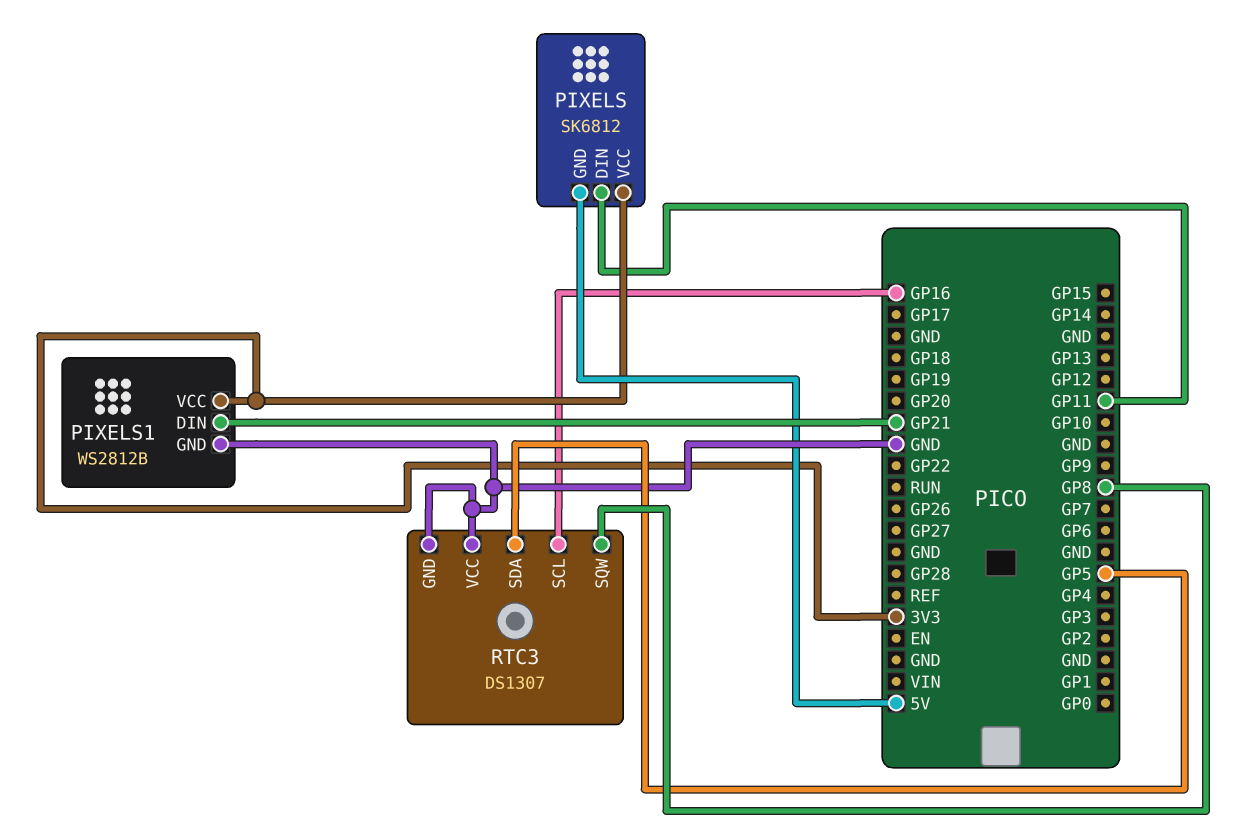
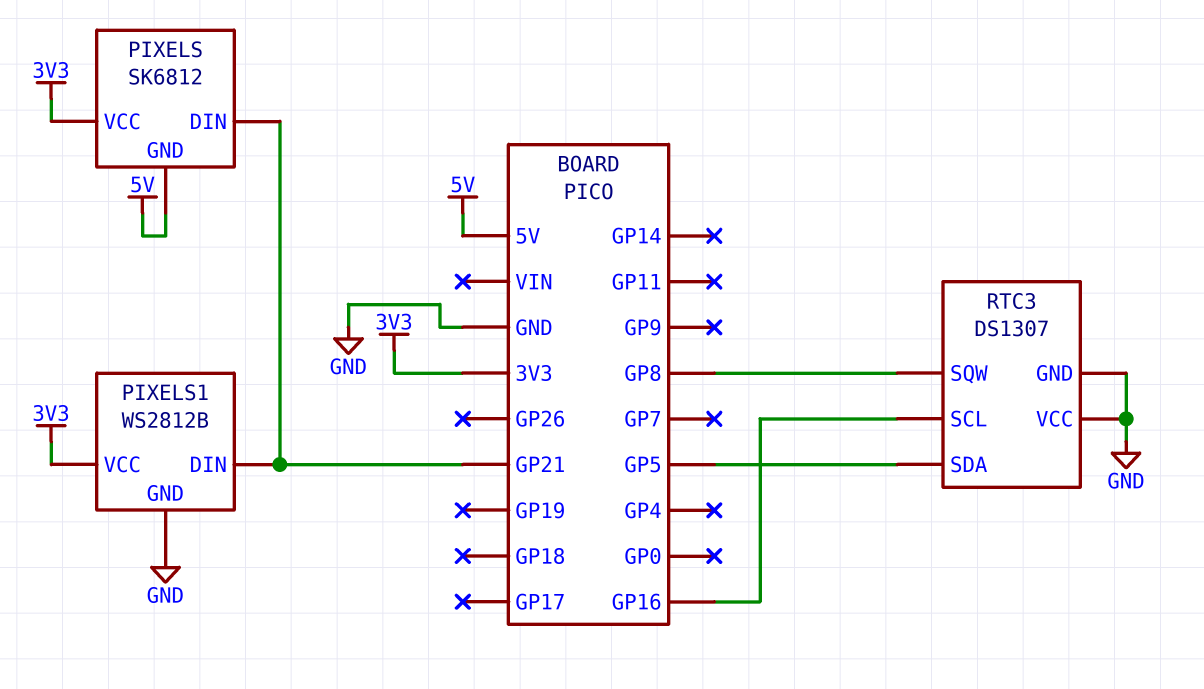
PIXELS pin DIN: GP11 -> GP21

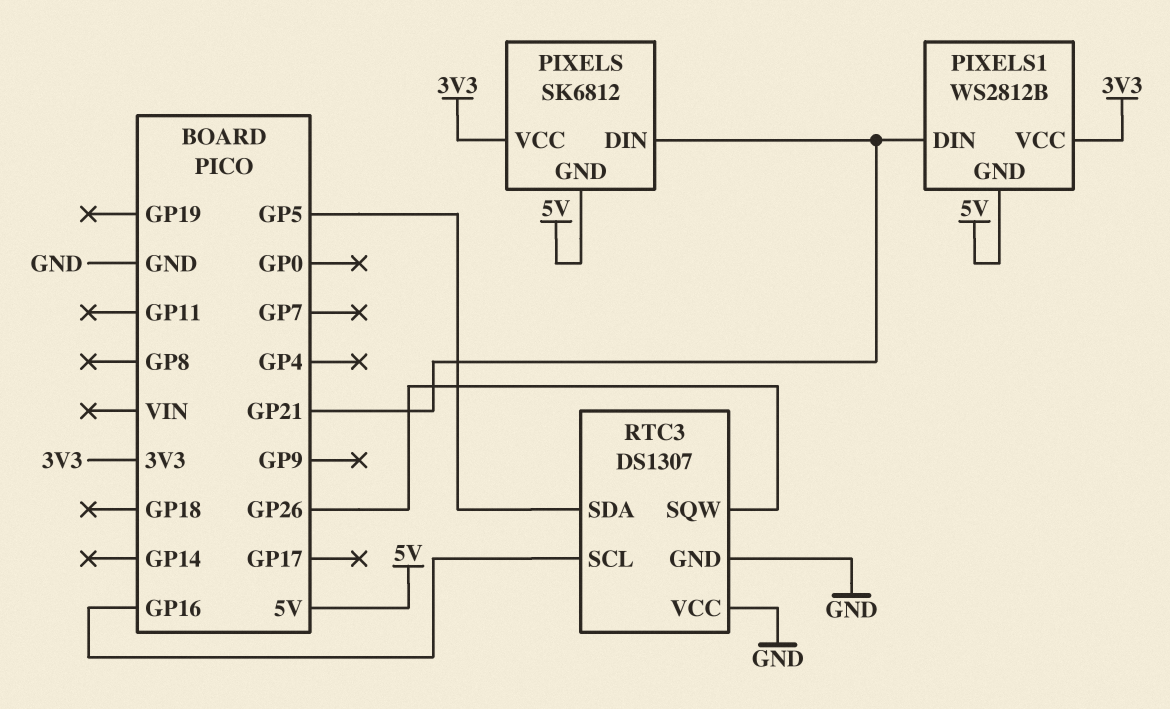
PIXELS1 pin GND: GND -> 5V
RTC3 pin SQW: GP8 -> GP26

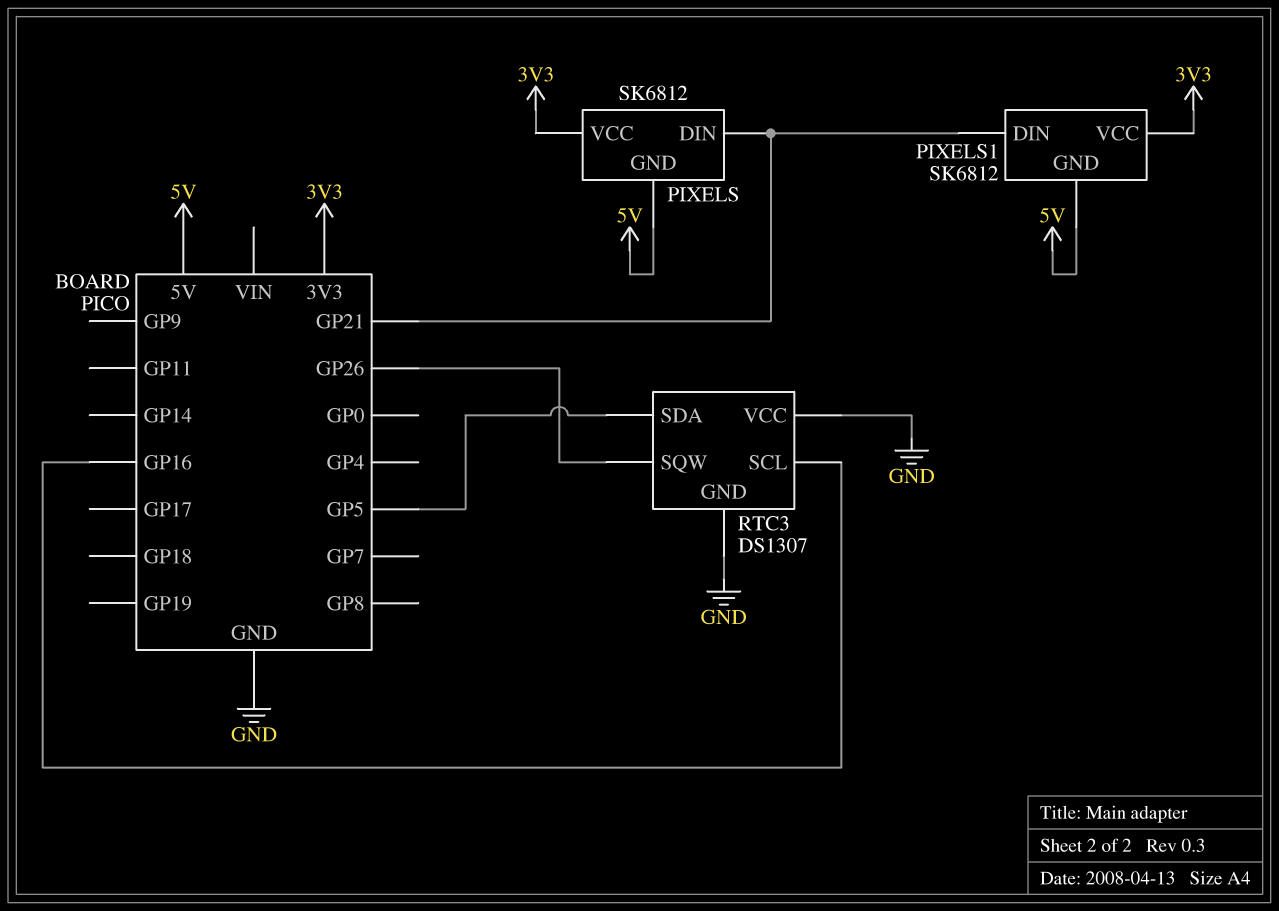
PIXELS1: WS2812B -> SK6812

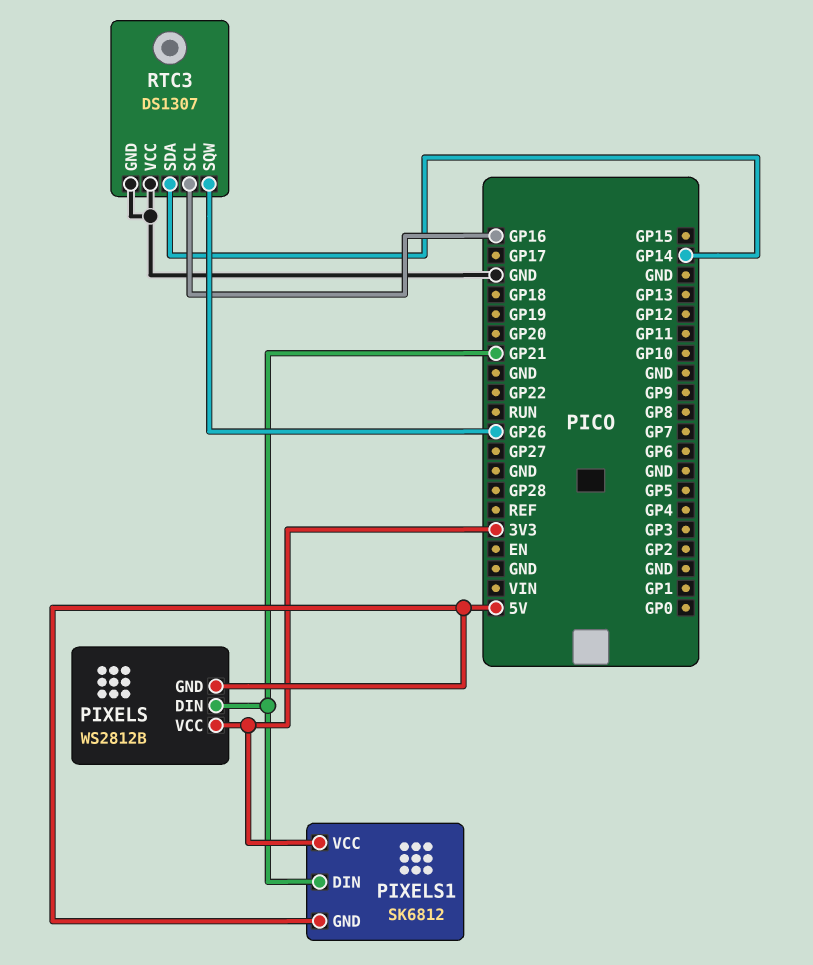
PIXELS: SK6812 -> WS2812B
RTC3 pin SDA: GP5 -> GP14

